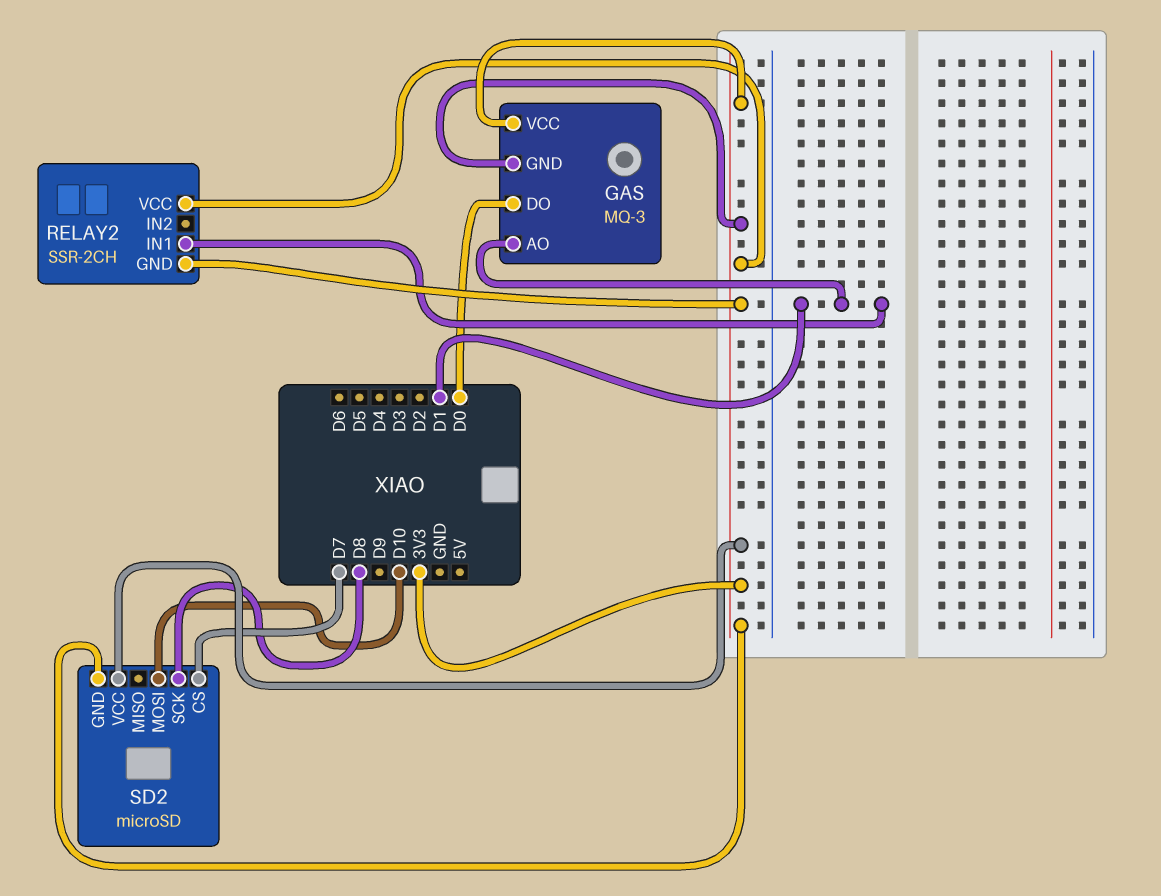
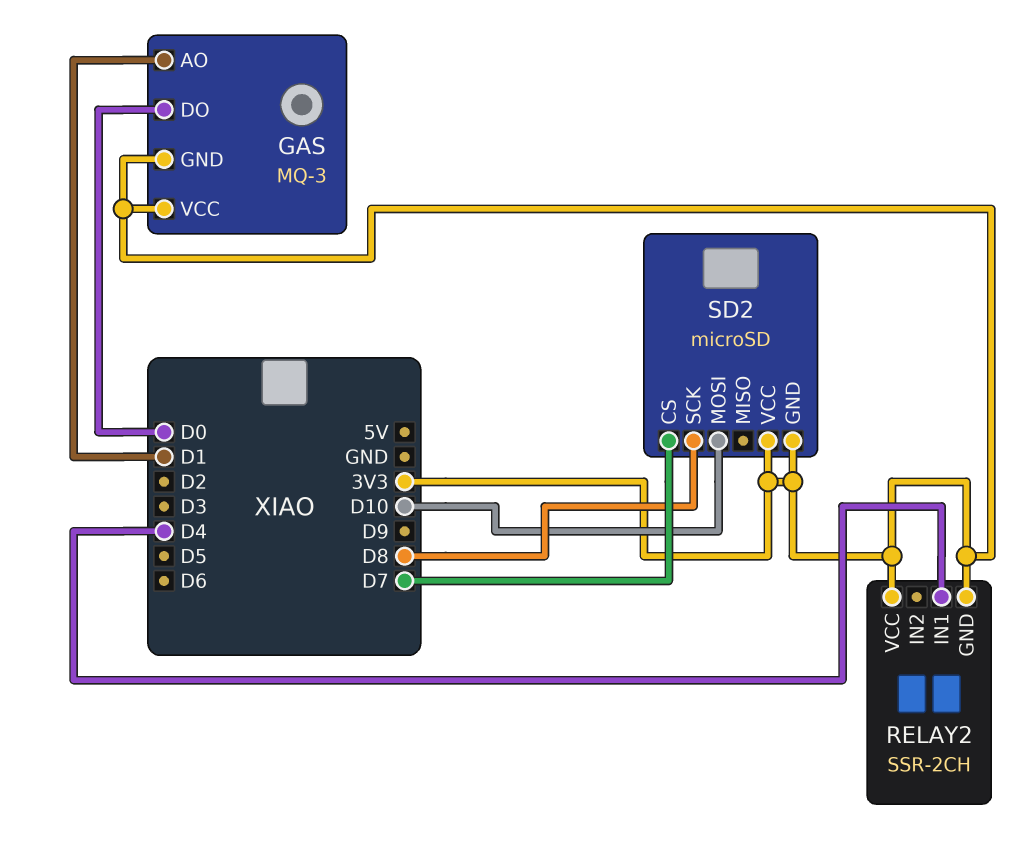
RELAY2 pin IN1: D1 -> D4

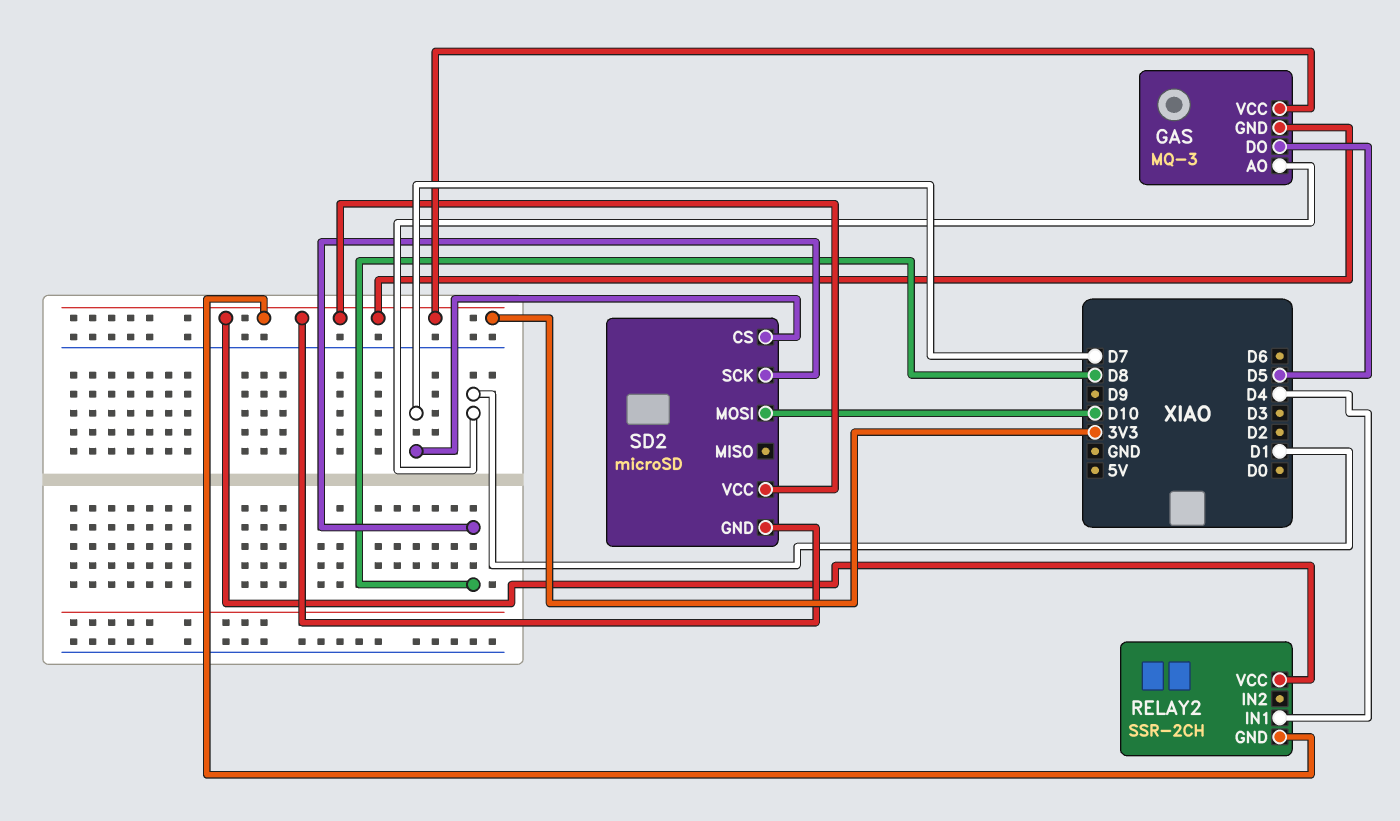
GAS pin DO: D0 -> D5

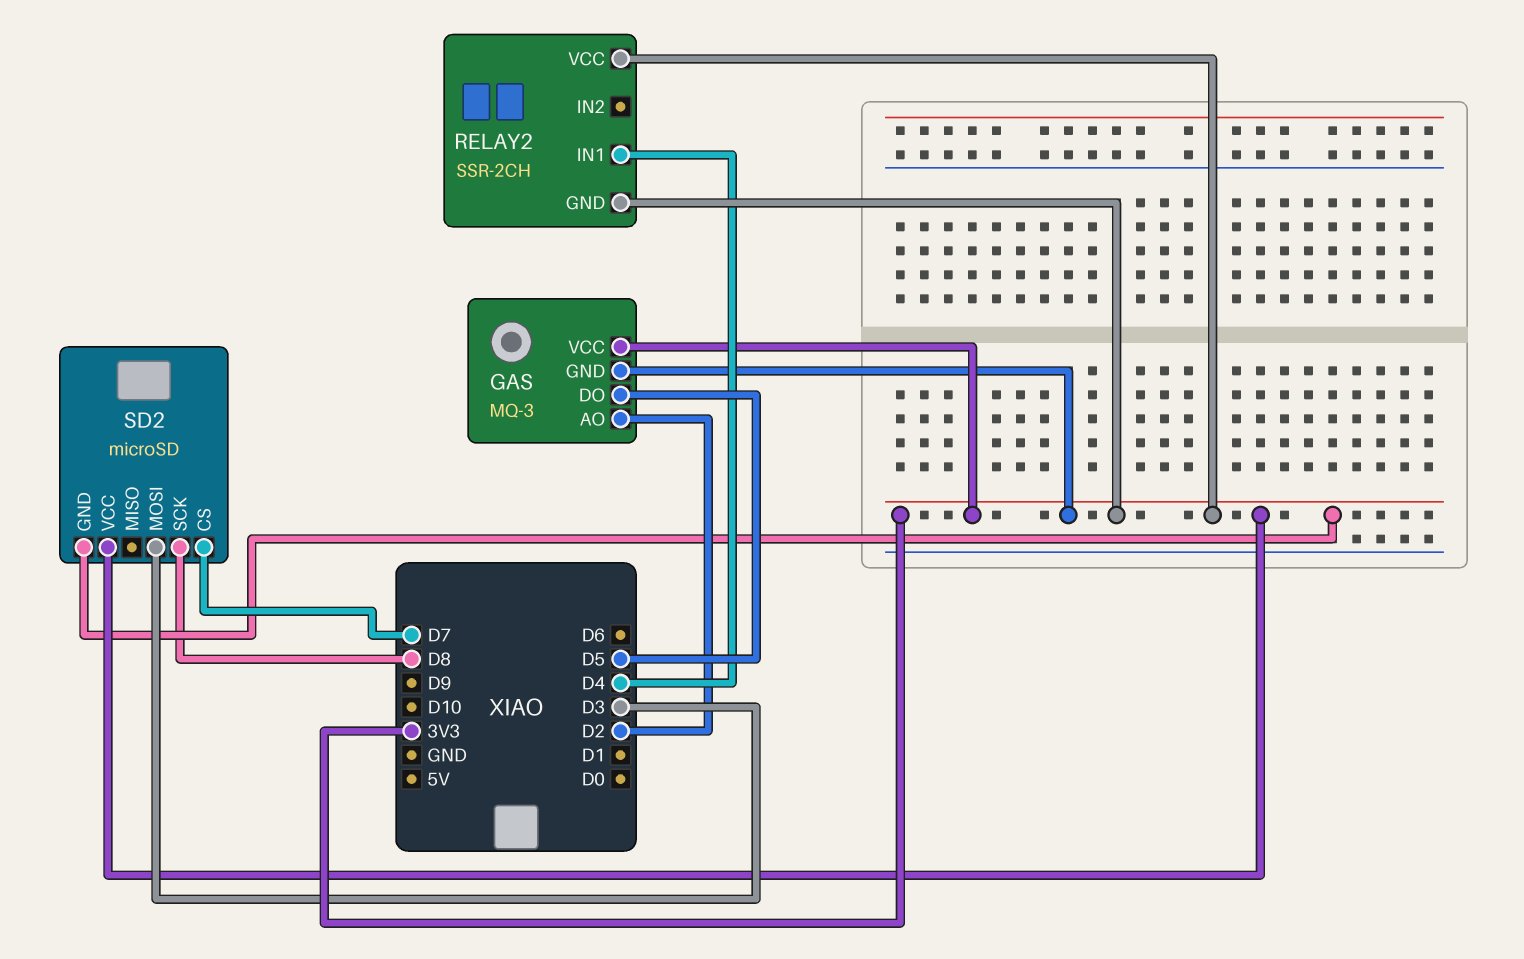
GAS pin AO: D1 -> D2
SD2 pin MOSI: D10 -> D3

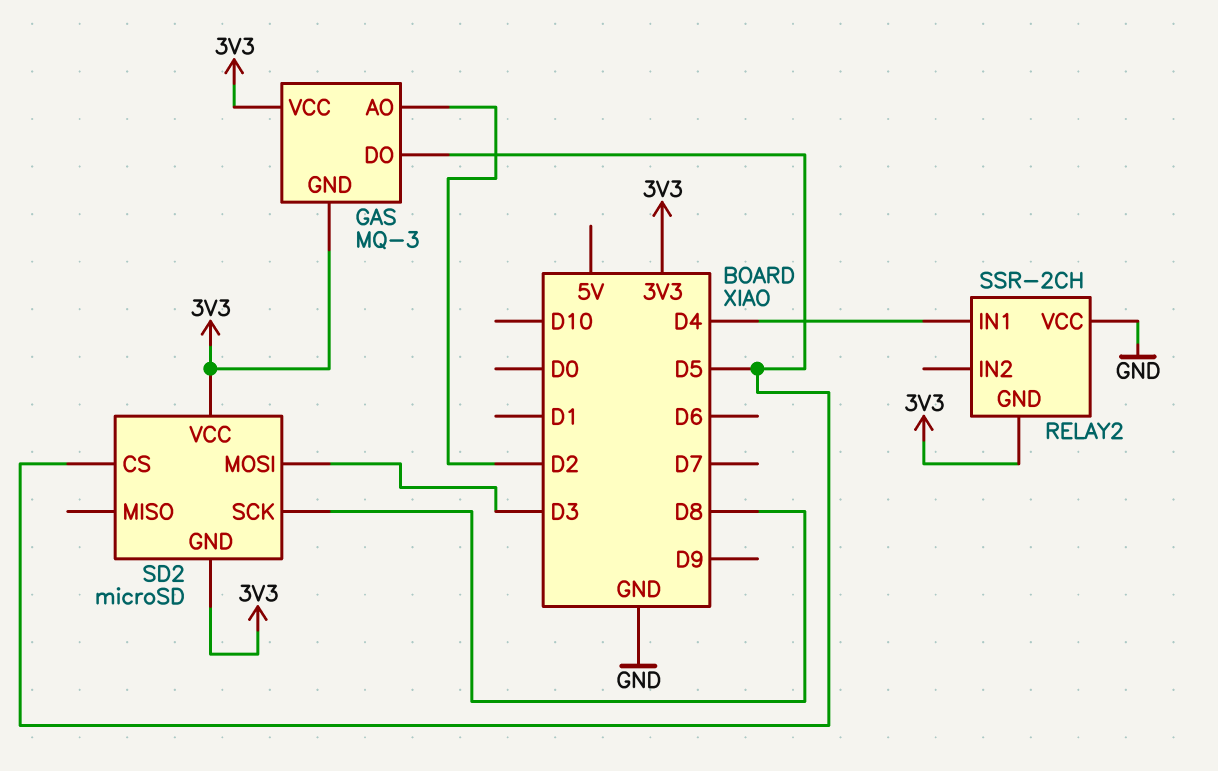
RELAY2 pin VCC: 3V3 -> GND
SD2 pin CS: D7 -> D5

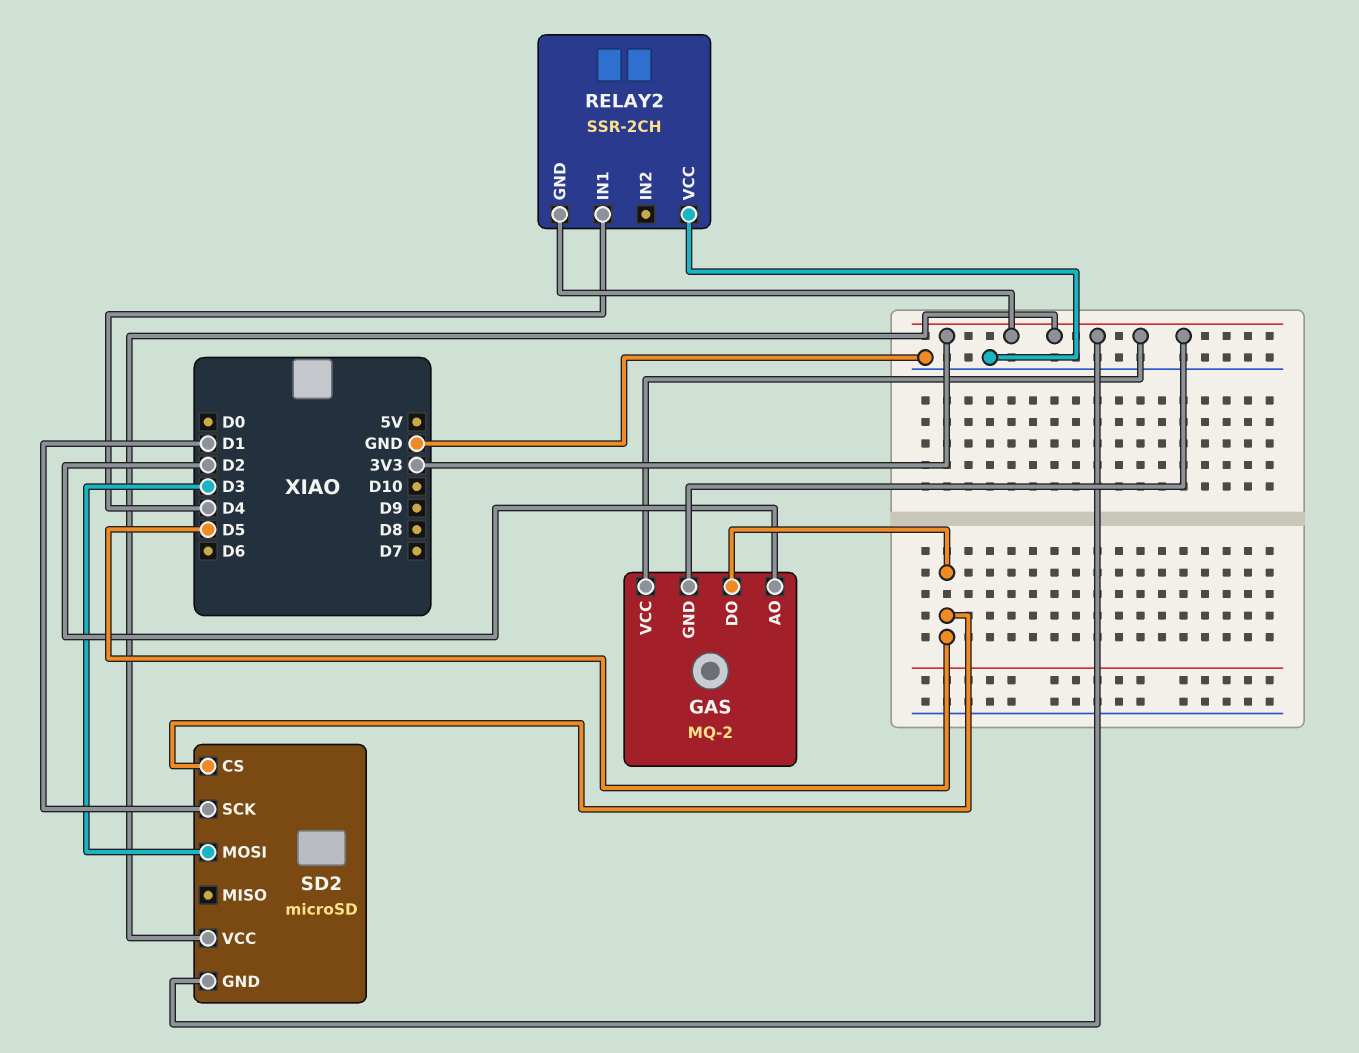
GAS: MQ-3 -> MQ-2
SD2 pin SCK: D8 -> D1

